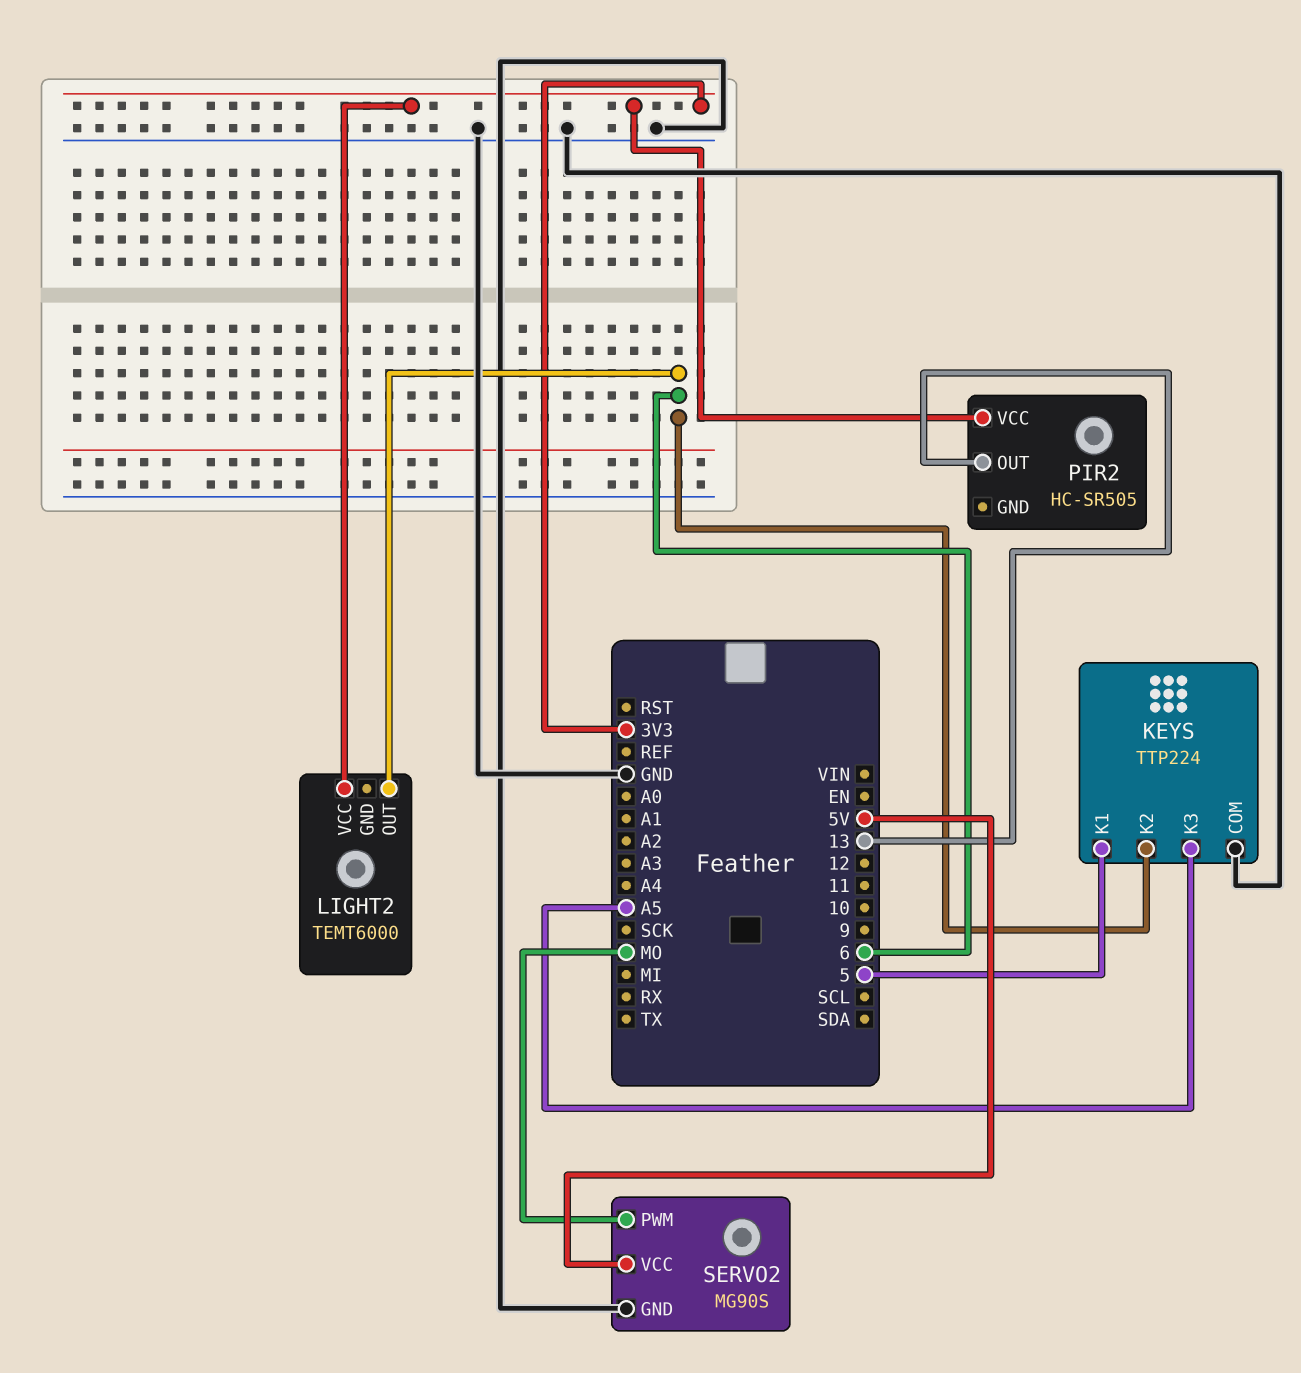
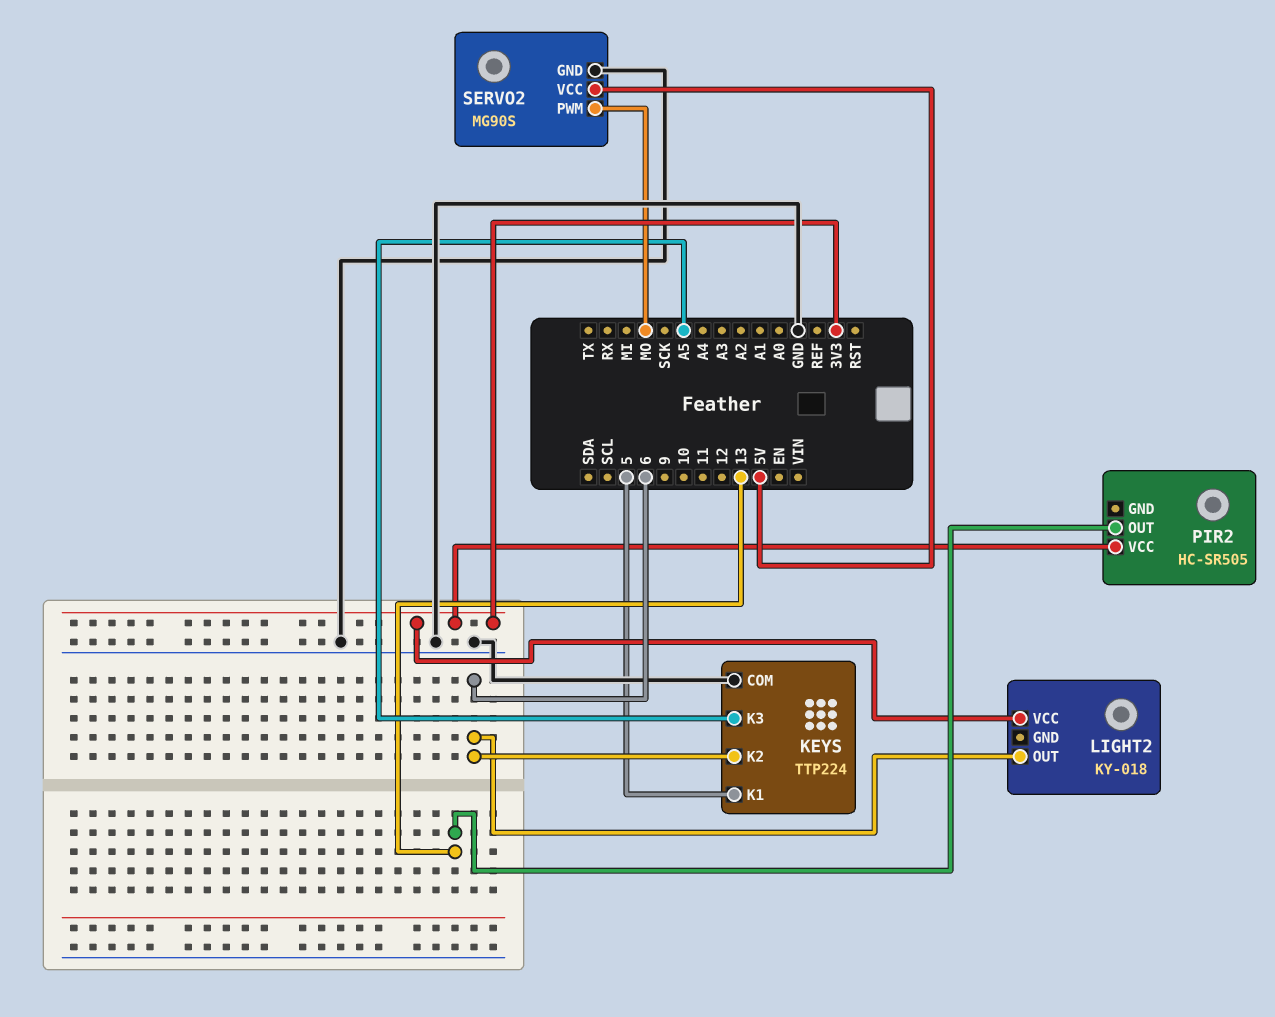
LIGHT2: TEMT6000 -> KY-018

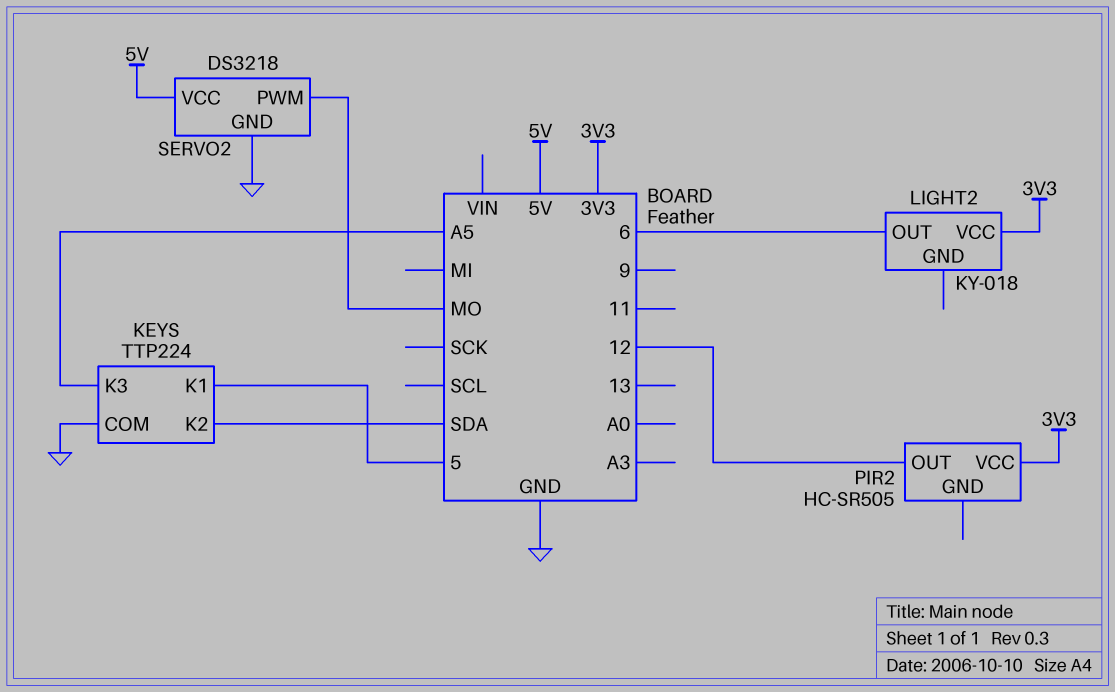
KEYS pin K2: 6 -> SDA
PIR2 pin OUT: 13 -> 12
SERVO2: MG90S -> DS3218

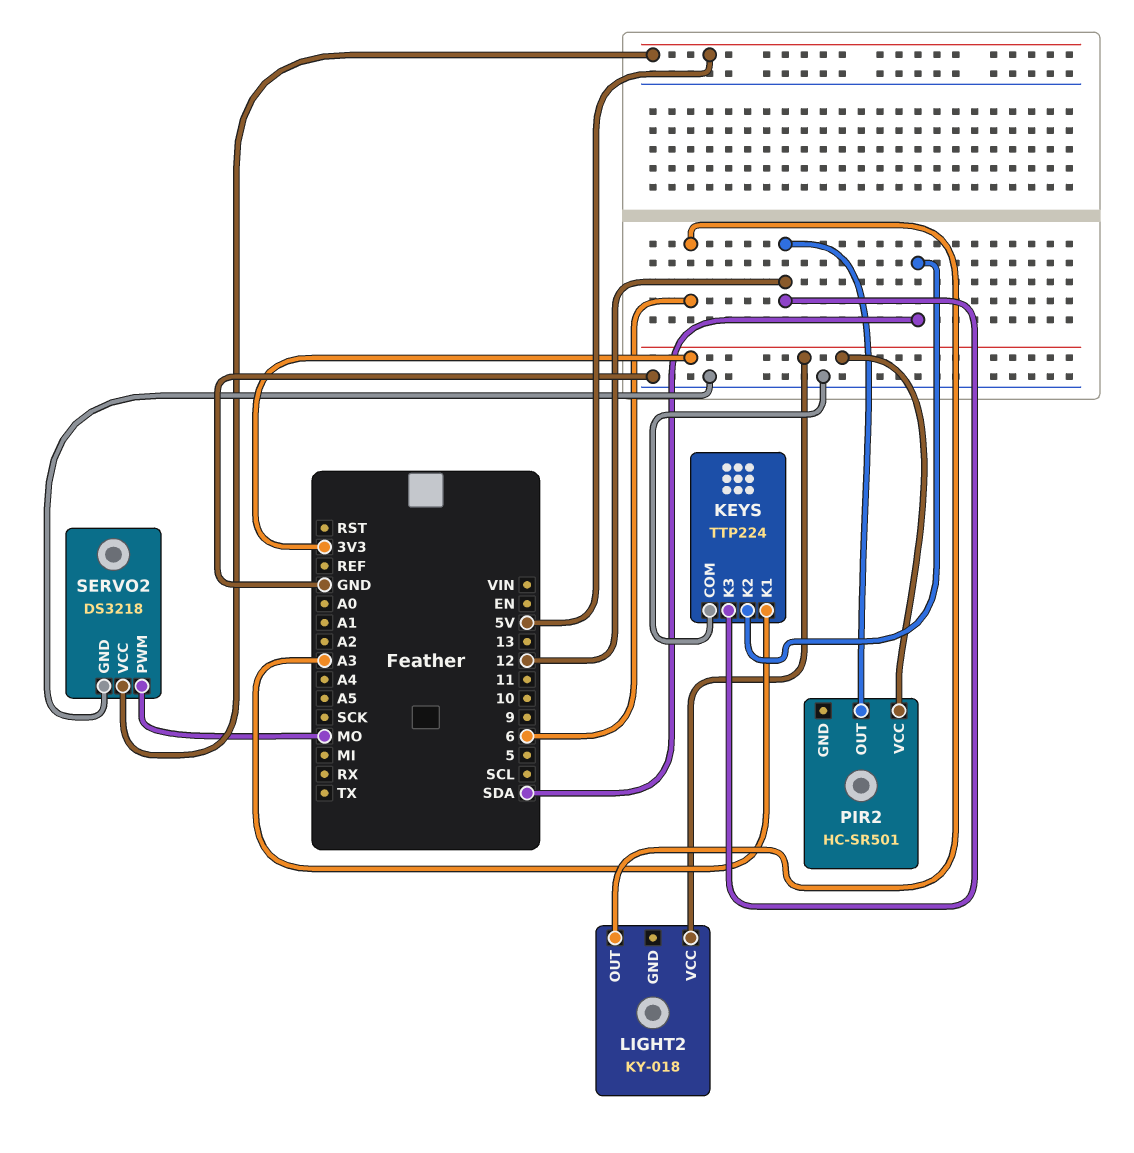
KEYS pin K1: 5 -> A3
KEYS pin K3: A5 -> 12
PIR2: HC-SR505 -> HC-SR501

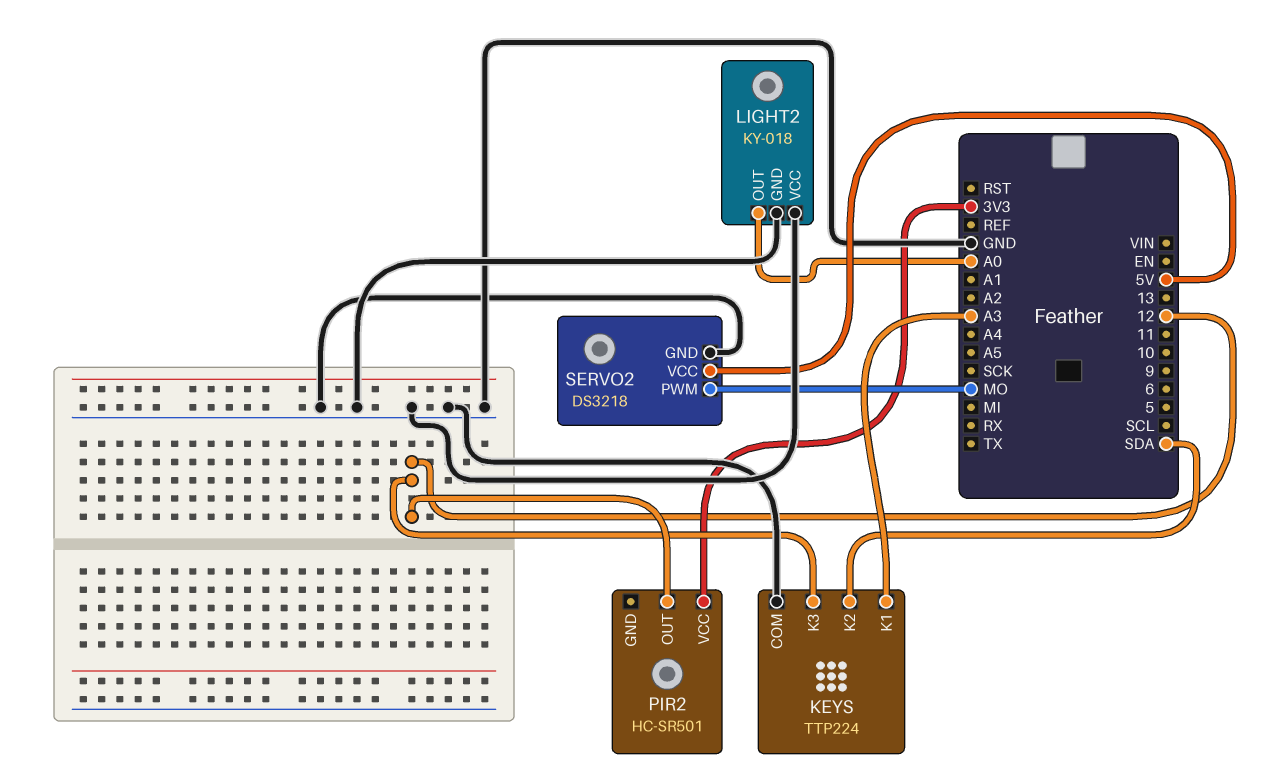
LIGHT2 pin GND: none -> GND
LIGHT2 pin OUT: 6 -> A0
LIGHT2 pin VCC: 3V3 -> GND

